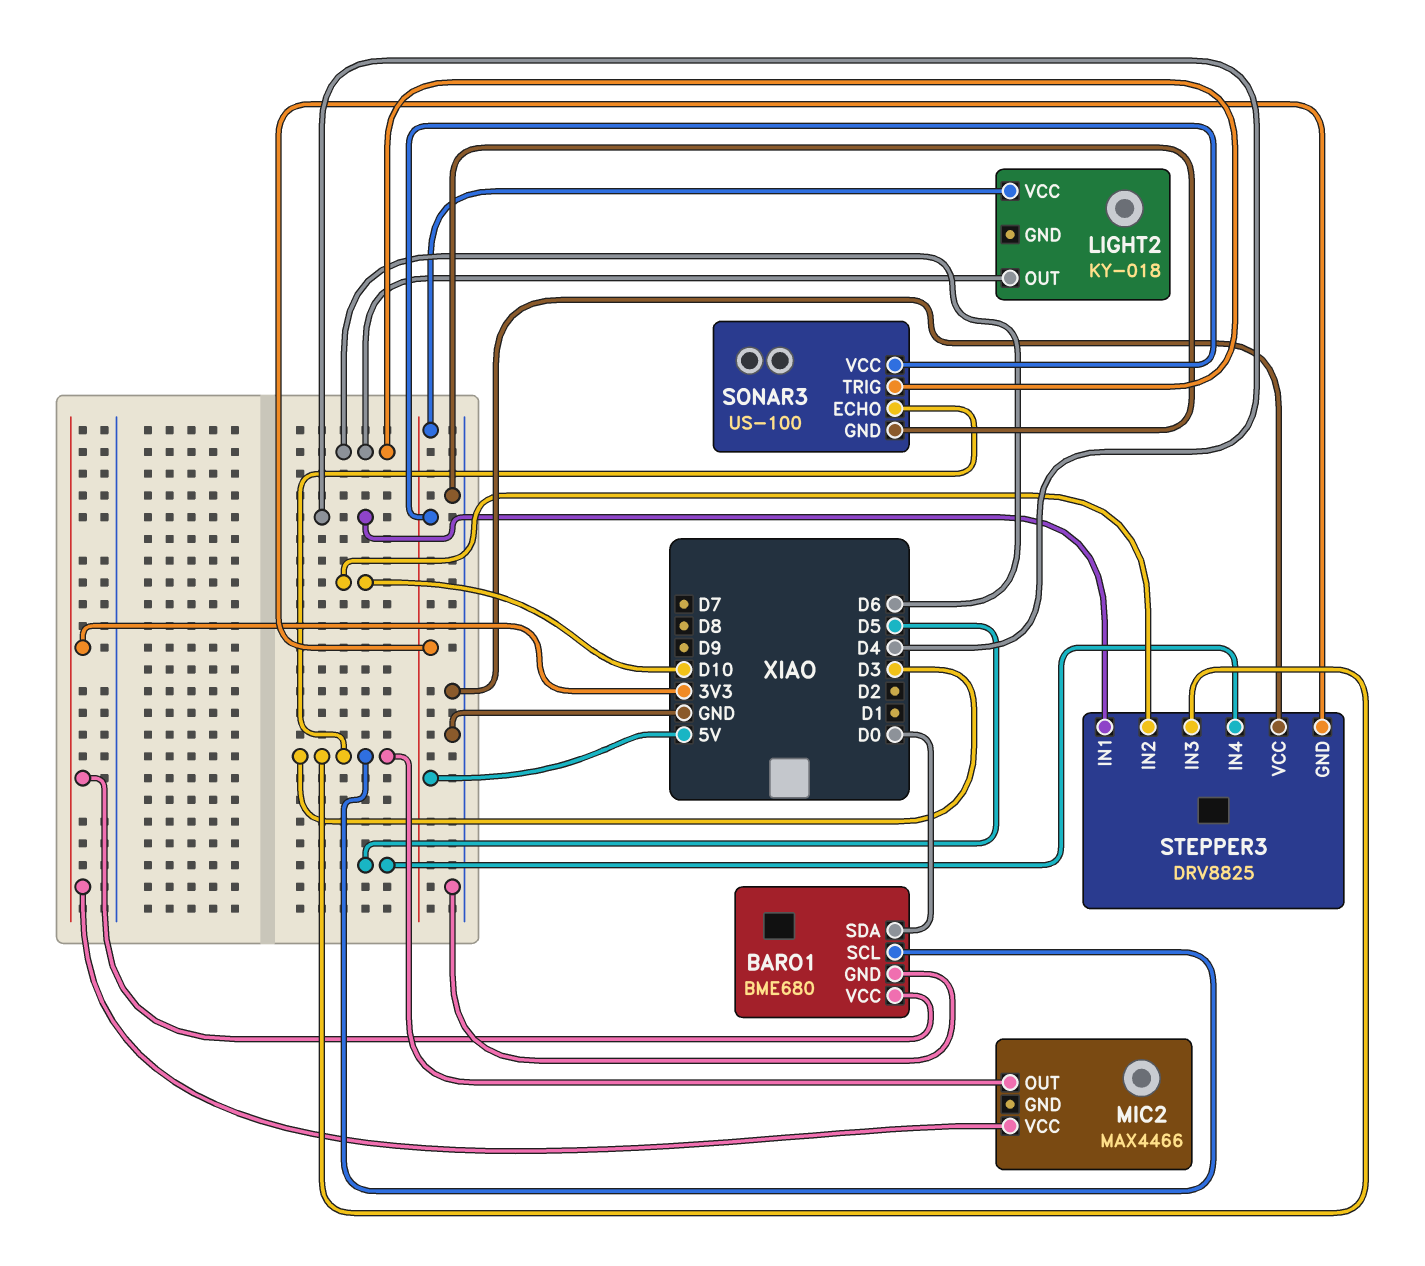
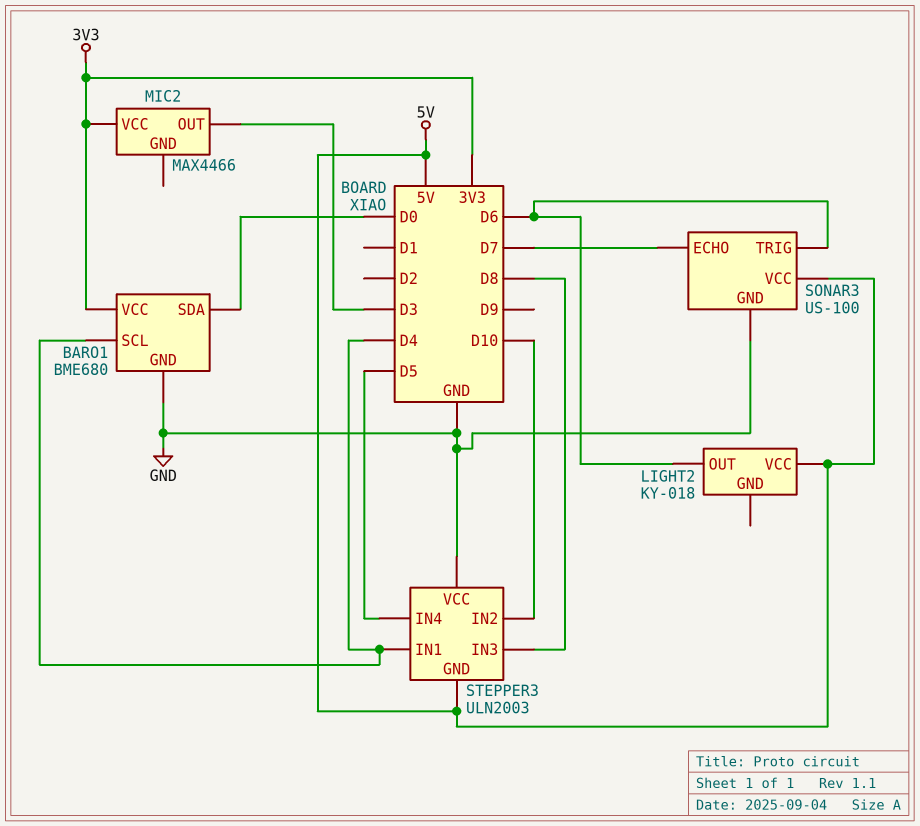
BARO1 pin SCL: D3 -> D4
SONAR3 pin ECHO: D3 -> D7
STEPPER3: DRV8825 -> ULN2003
STEPPER3 pin IN3: D3 -> D8

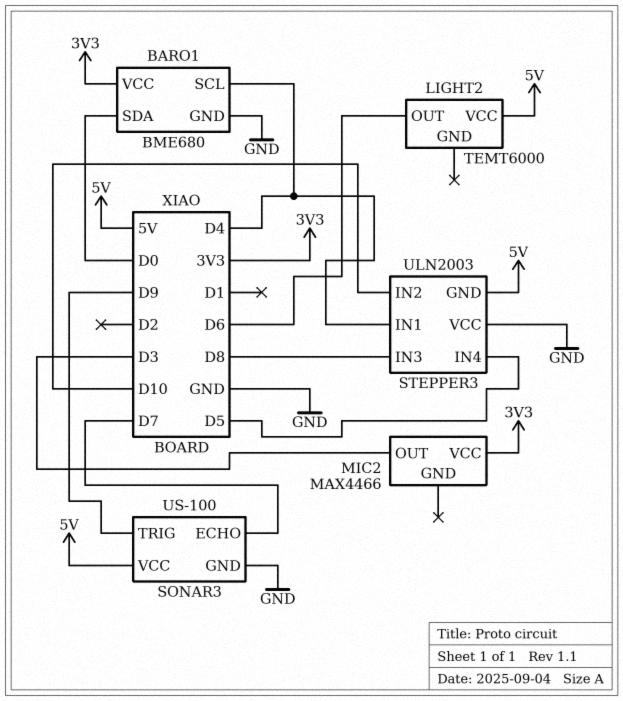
LIGHT2: KY-018 -> TEMT6000
SONAR3 pin TRIG: D6 -> D9

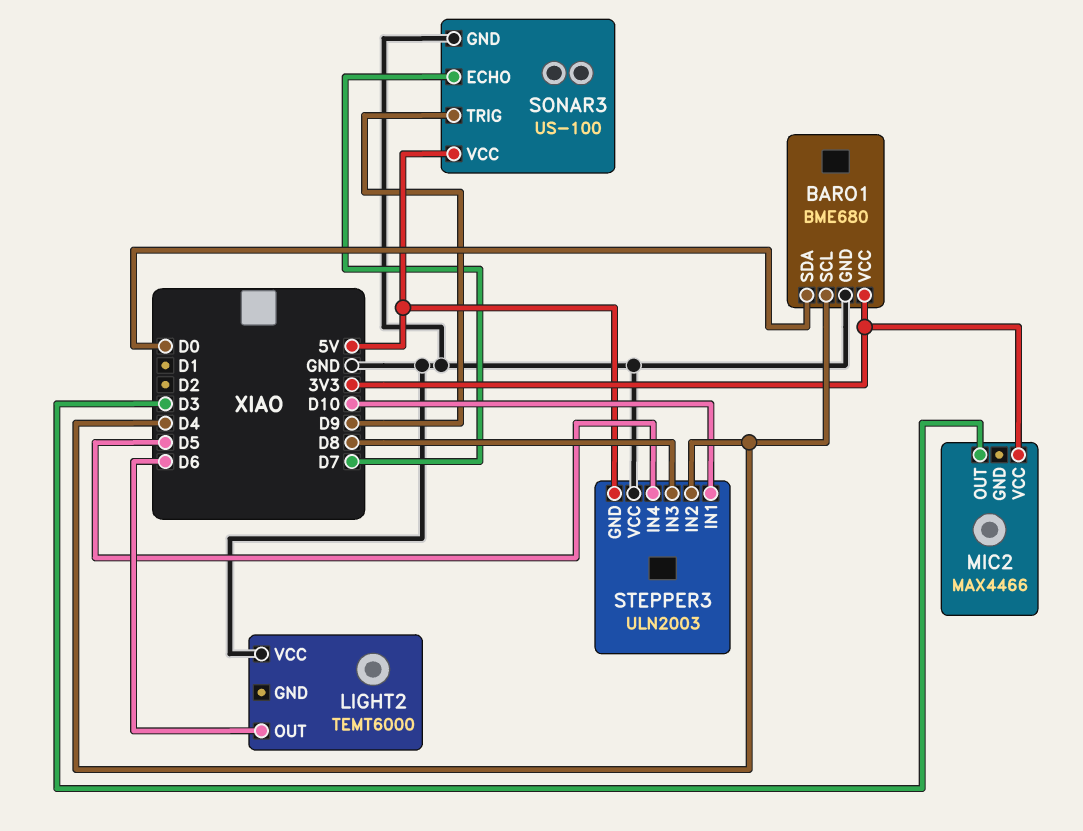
LIGHT2 pin VCC: 5V -> GND
STEPPER3 pin IN1: D4 -> D10
STEPPER3 pin IN2: D10 -> D4

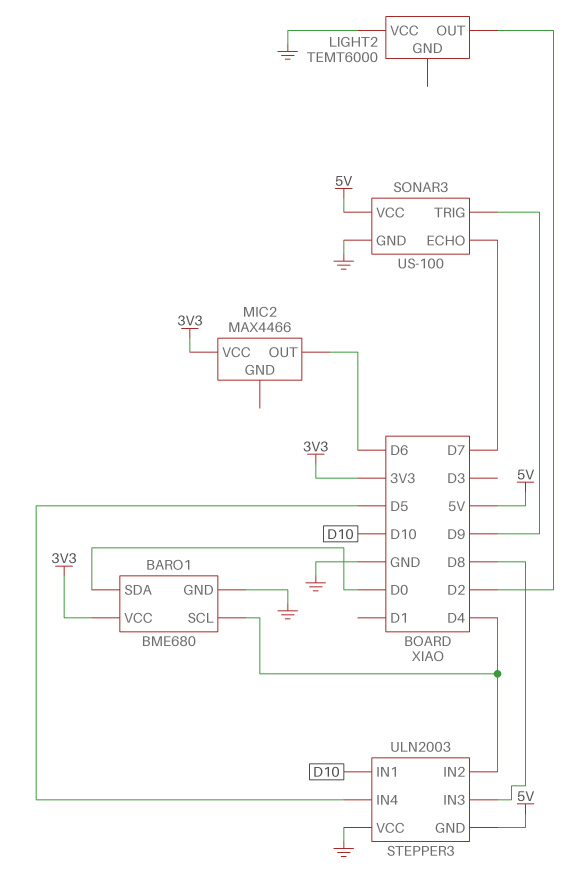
LIGHT2 pin OUT: D6 -> D2
MIC2 pin OUT: D3 -> D6

